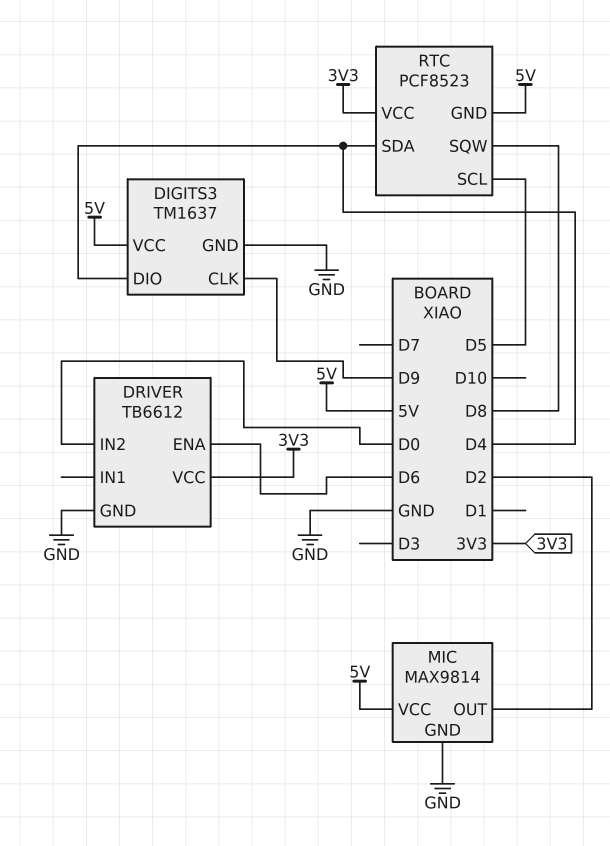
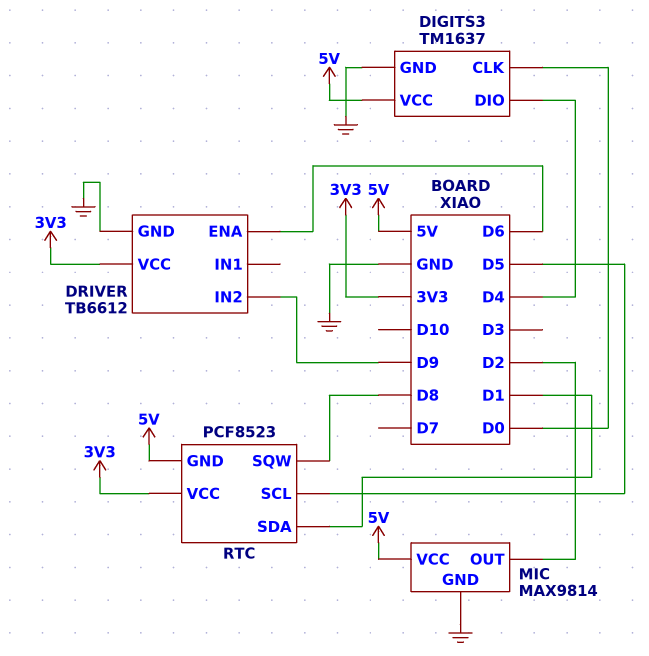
DIGITS3 pin CLK: D9 -> D0
DRIVER pin IN2: D0 -> D9
RTC pin SDA: D4 -> D1

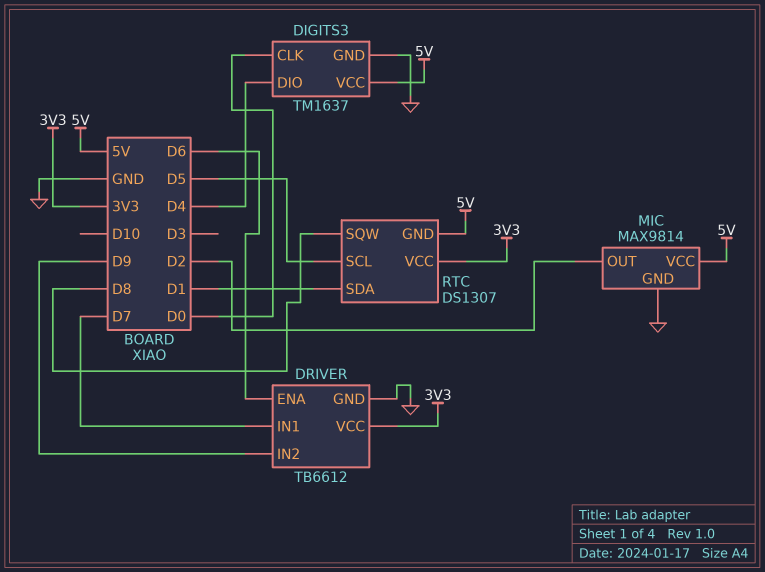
DRIVER pin IN1: none -> D7
RTC: PCF8523 -> DS1307

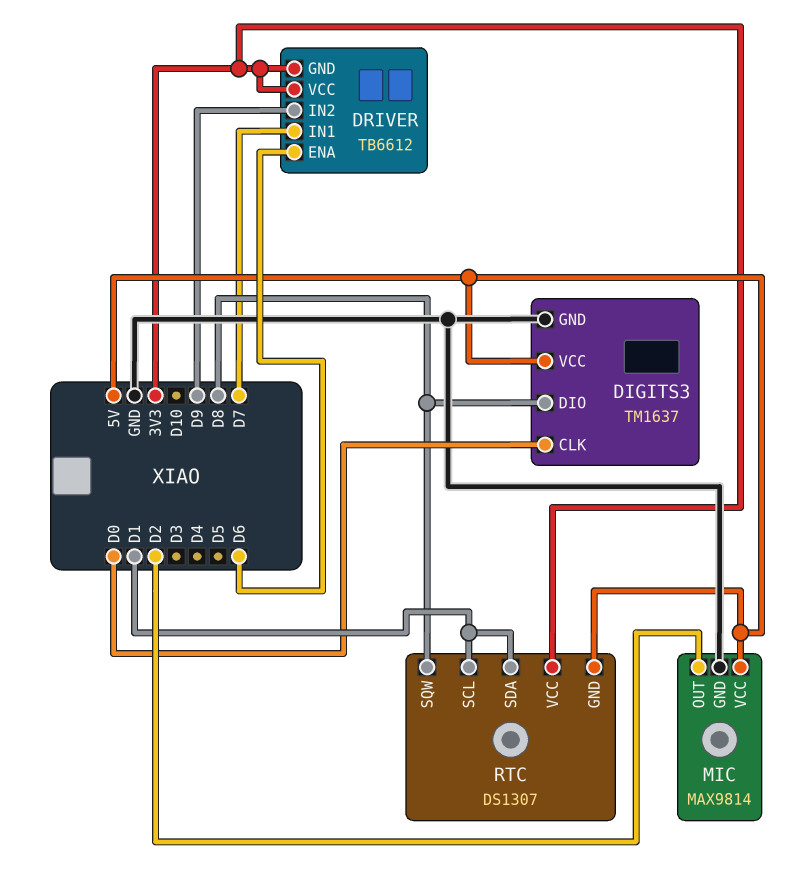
DIGITS3 pin DIO: D4 -> D8
DRIVER pin GND: GND -> 3V3
RTC pin SCL: D5 -> D1

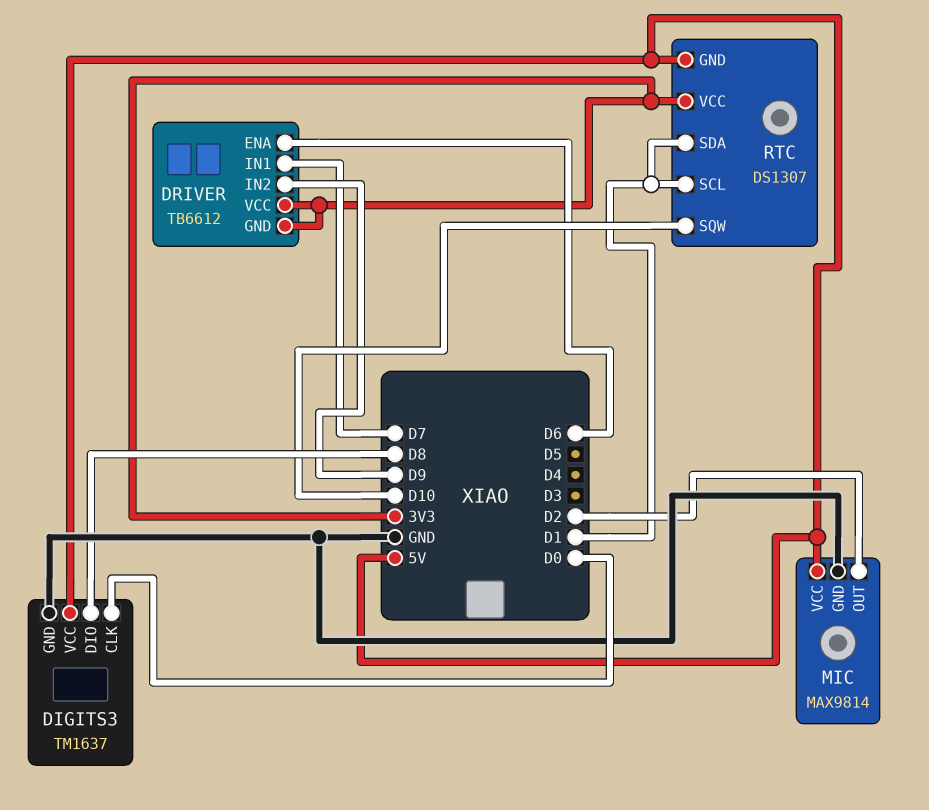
RTC pin SQW: D8 -> D10

